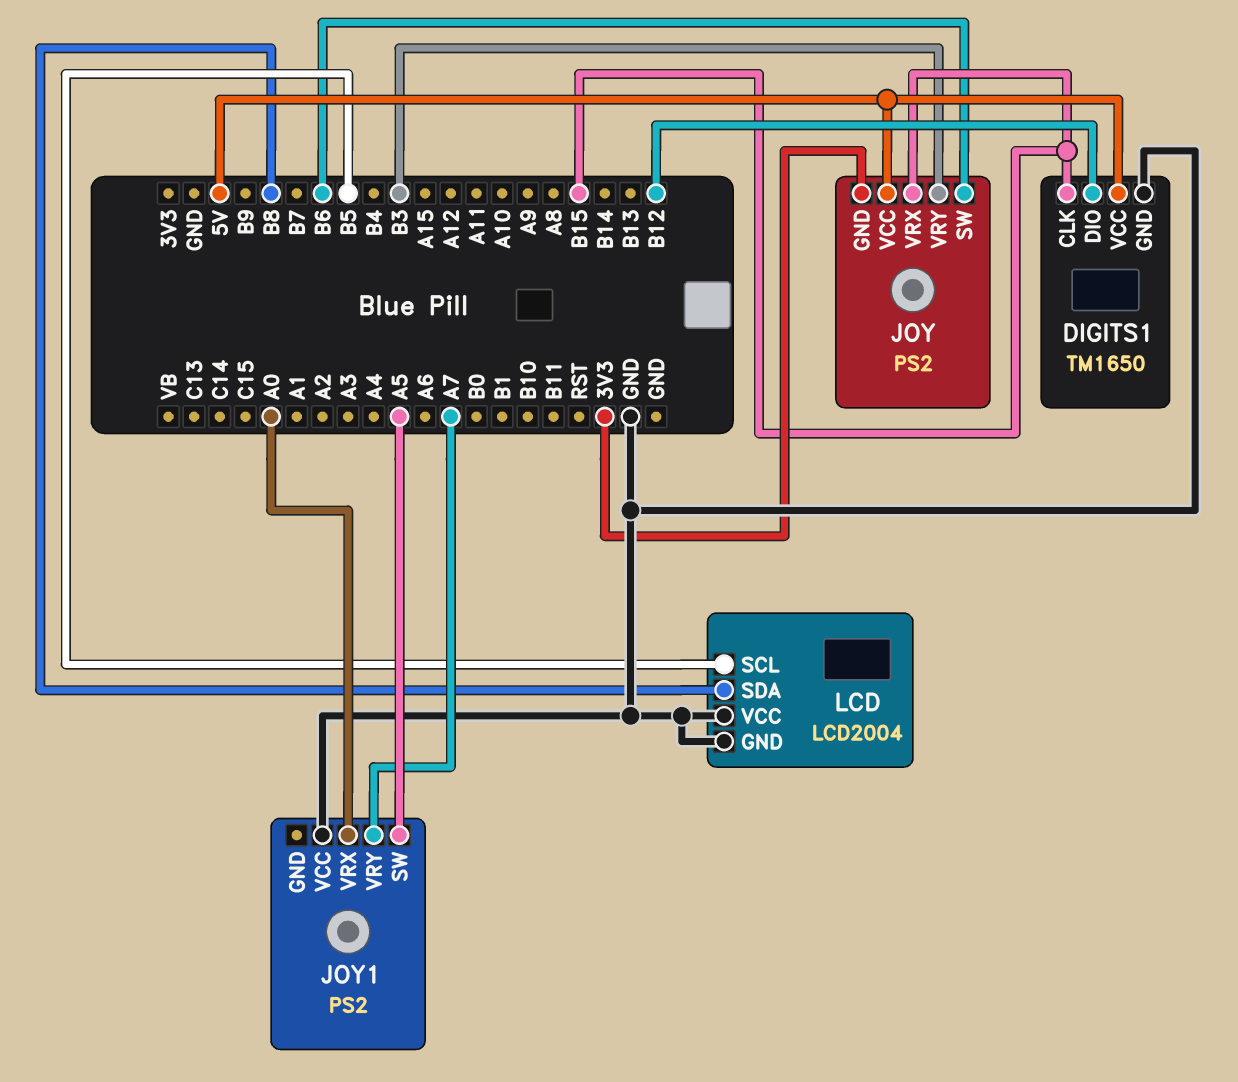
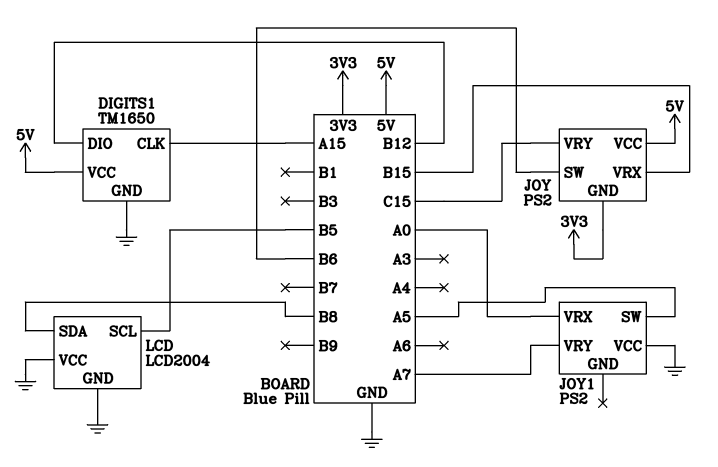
DIGITS1 pin CLK: B15 -> A15
JOY pin VRY: B3 -> C15

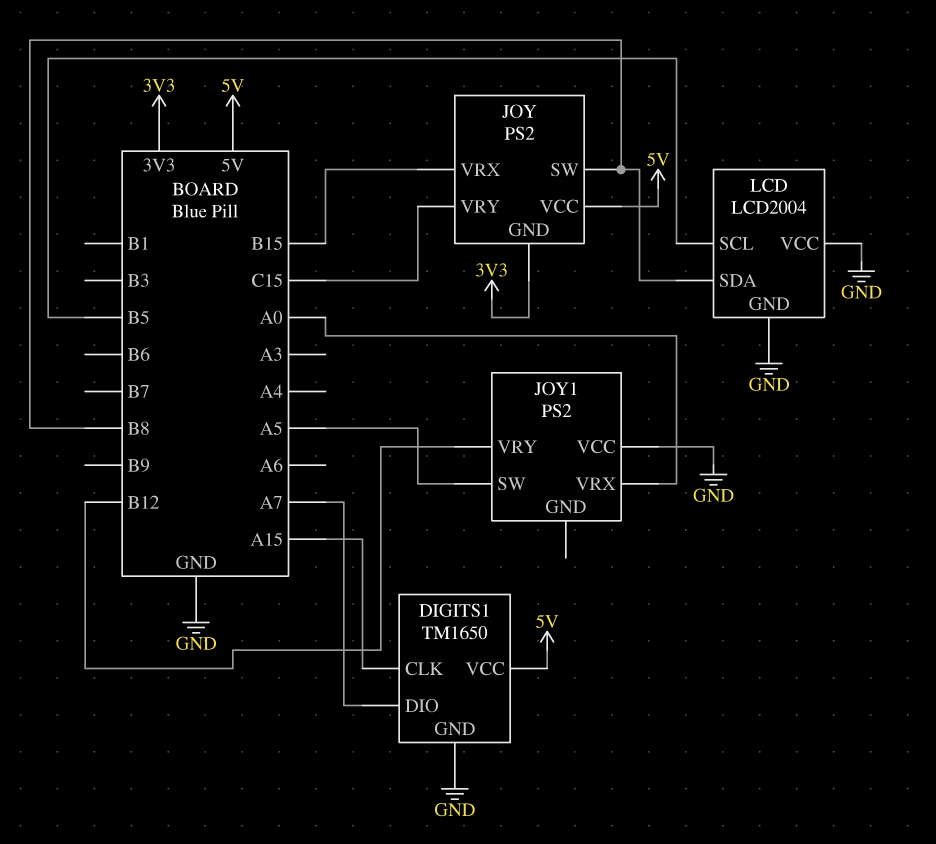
DIGITS1 pin DIO: B12 -> A7
JOY pin SW: B6 -> B8
JOY1 pin VRY: A7 -> B12

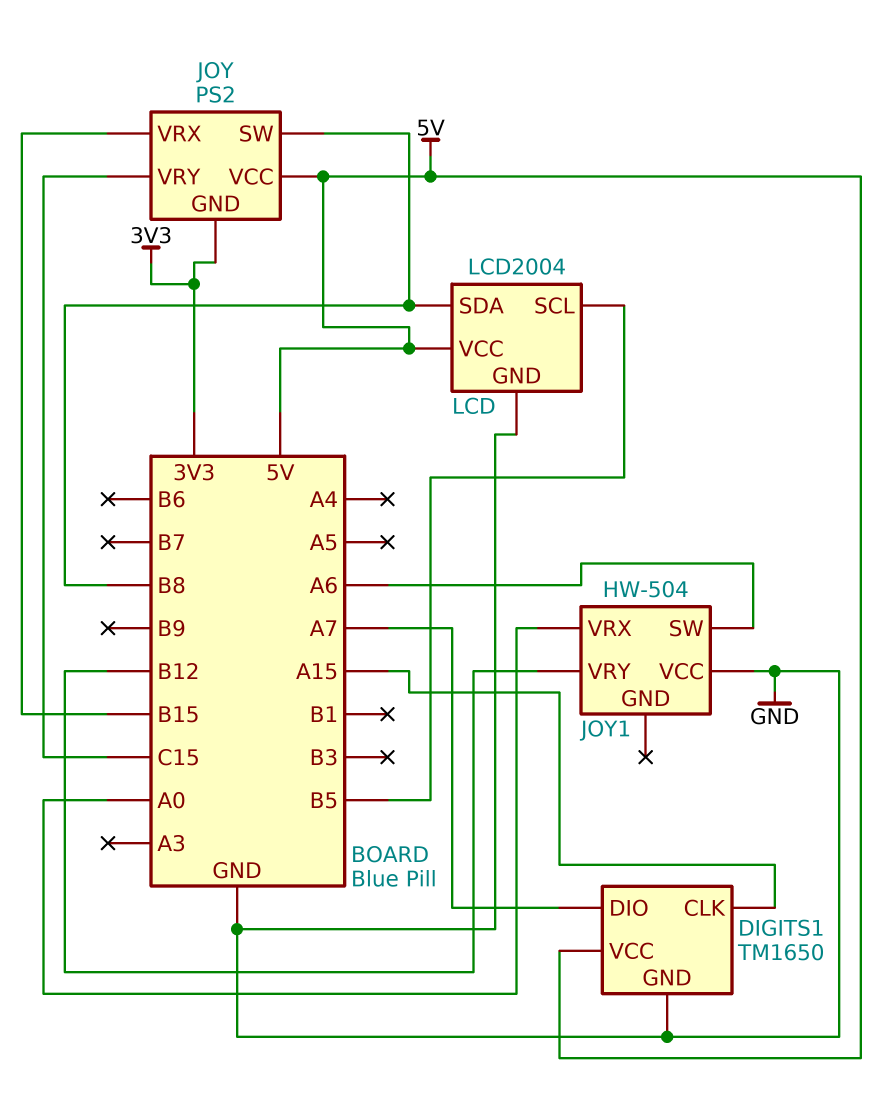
JOY1: PS2 -> HW-504
JOY1 pin SW: A5 -> A6
LCD pin VCC: GND -> 5V

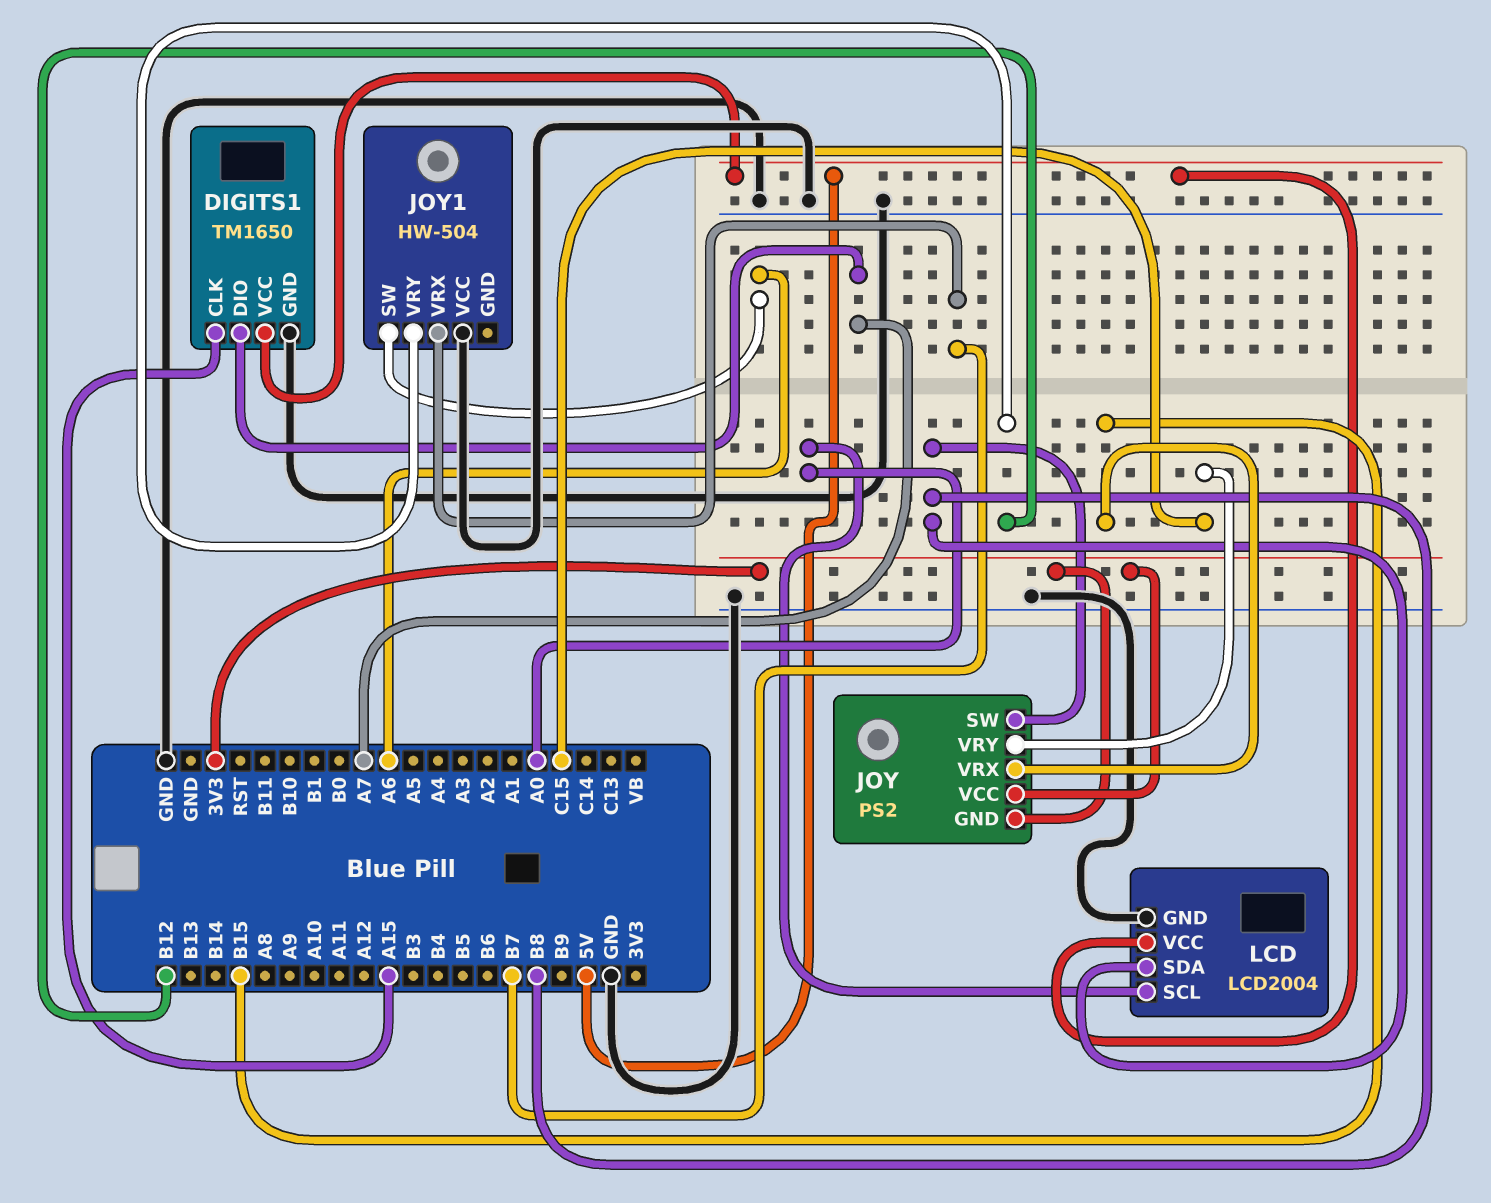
JOY pin VCC: 5V -> 3V3
JOY1 pin VRX: A0 -> B7
LCD pin SCL: B5 -> A0

